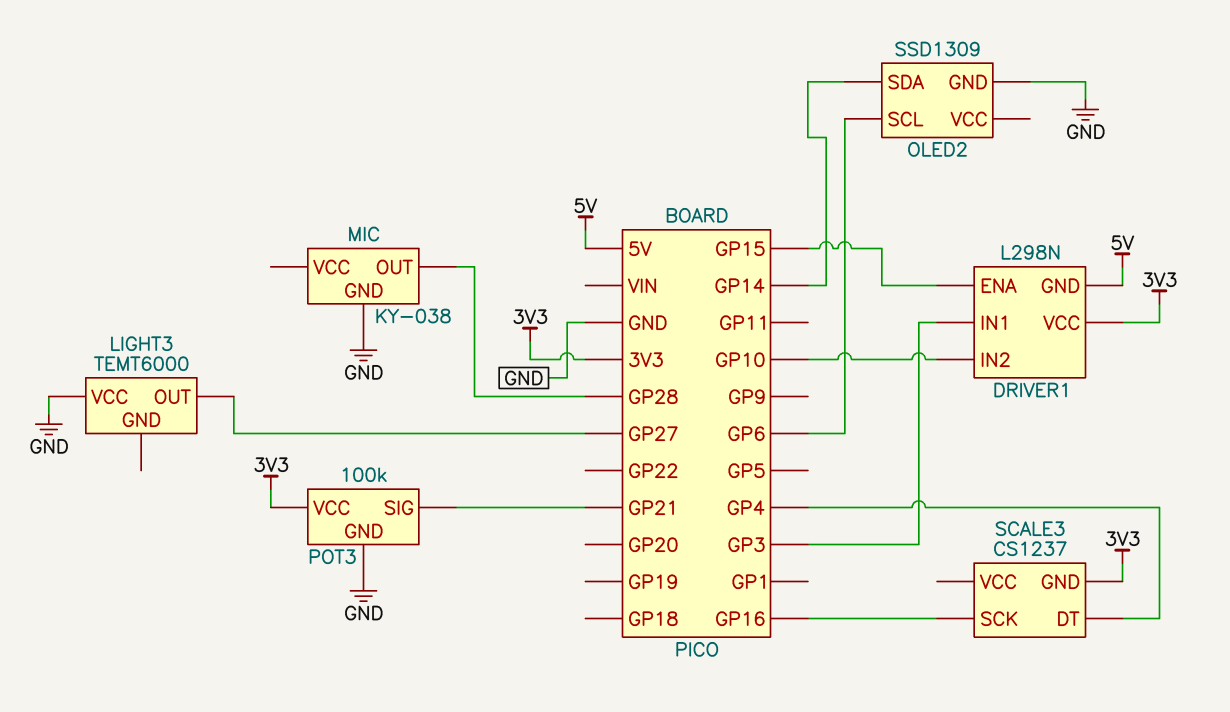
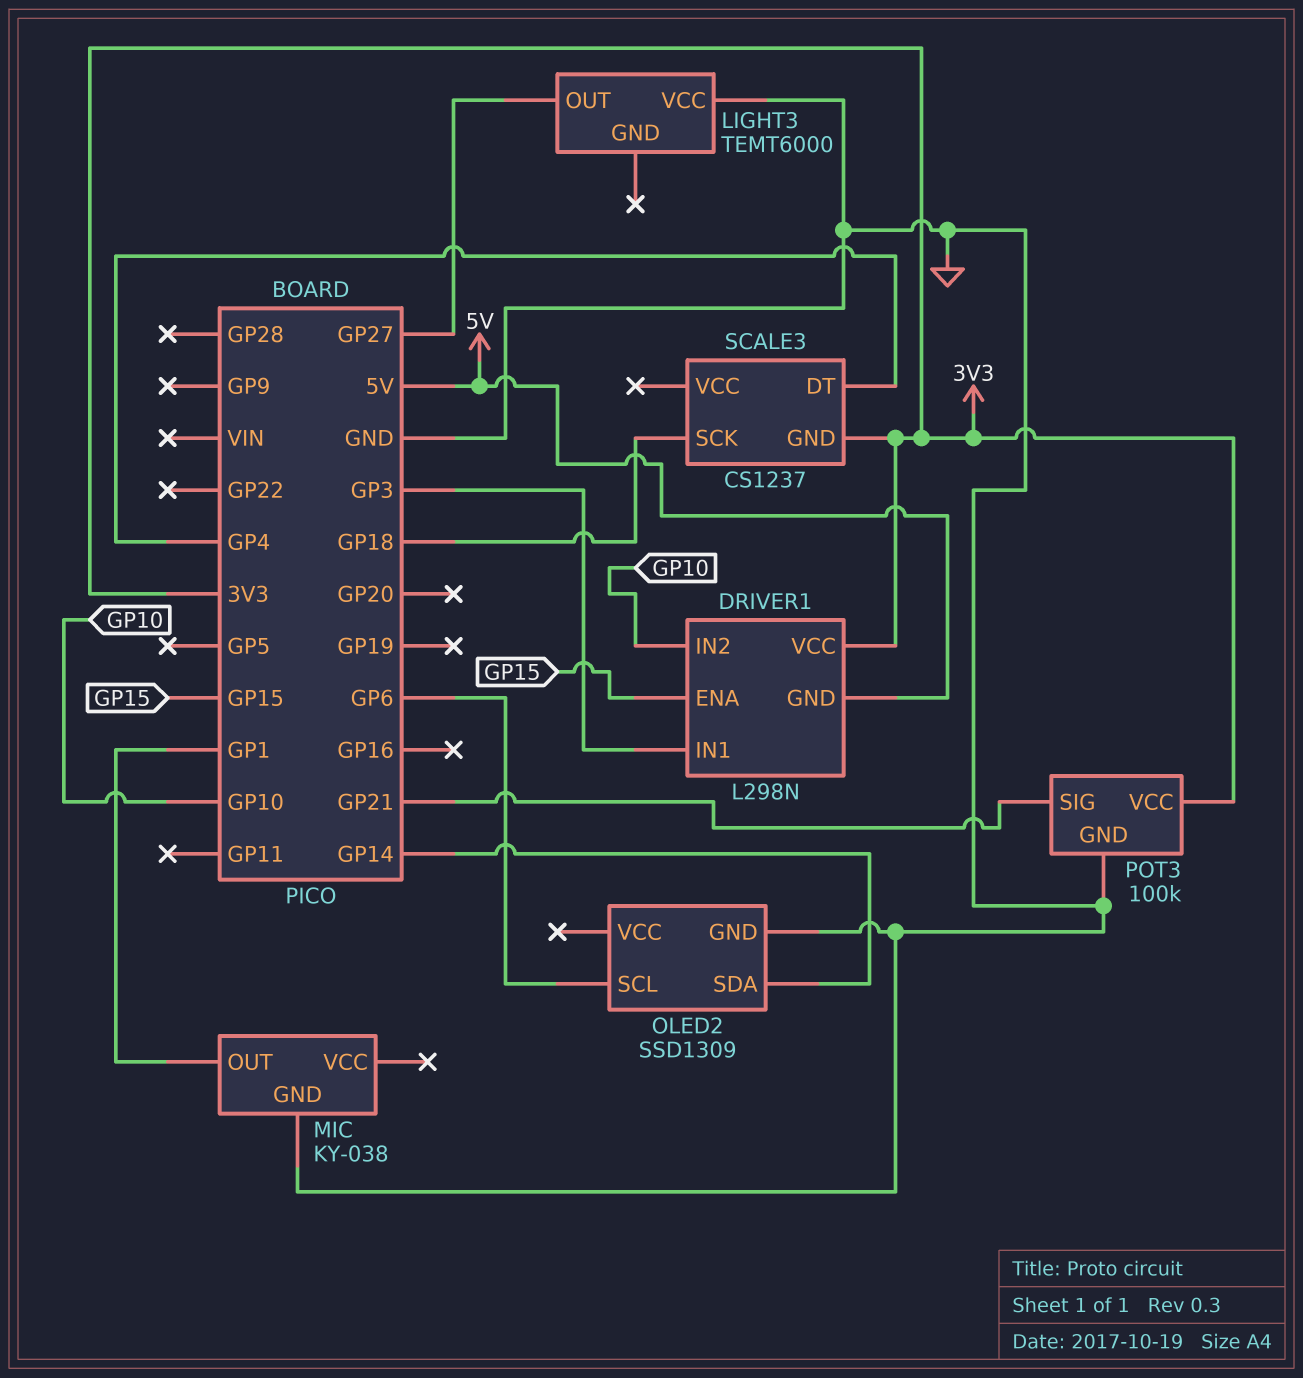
MIC pin OUT: GP28 -> GP1
SCALE3 pin SCK: GP16 -> GP18

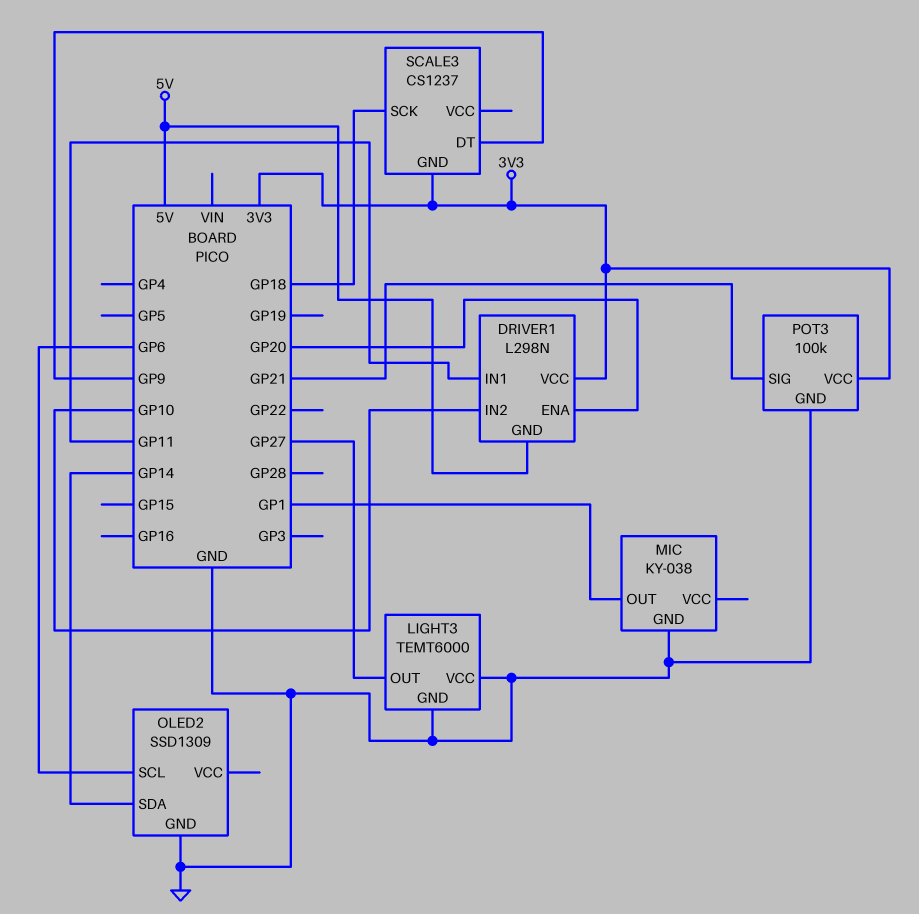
DRIVER1 pin ENA: GP15 -> GP20
DRIVER1 pin IN1: GP3 -> GP11
LIGHT3 pin GND: none -> GND
SCALE3 pin DT: GP4 -> GP9

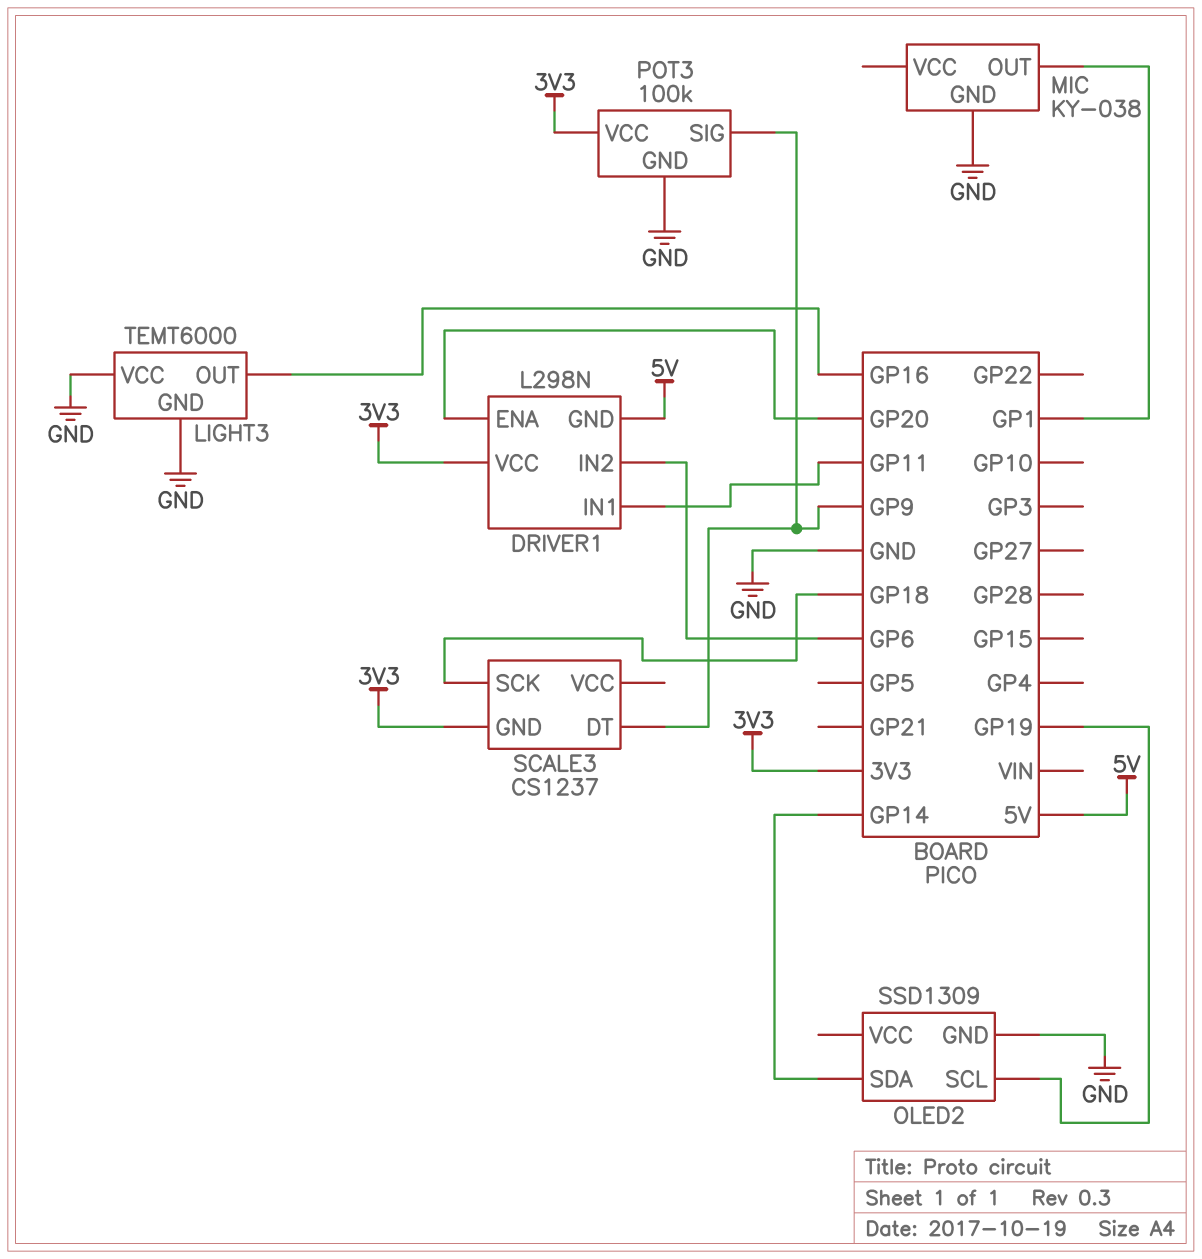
DRIVER1 pin IN2: GP10 -> GP6
LIGHT3 pin OUT: GP27 -> GP16
OLED2 pin SCL: GP6 -> GP19
POT3 pin SIG: GP21 -> GP9

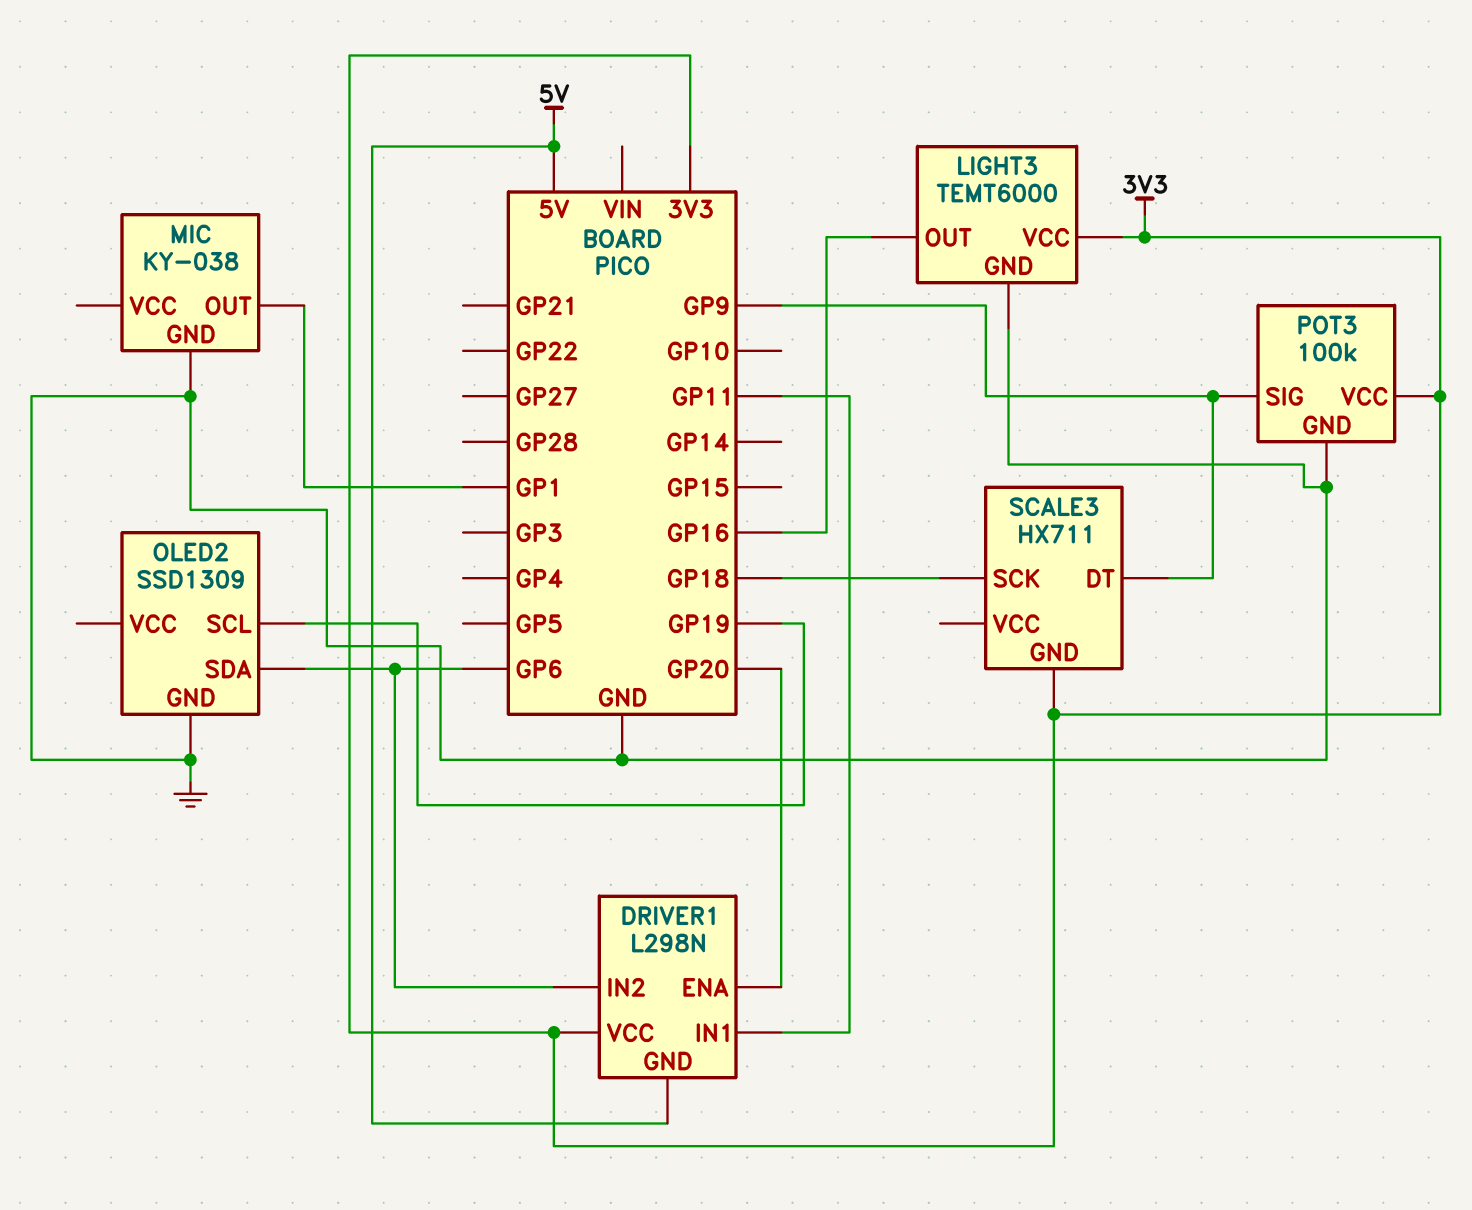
LIGHT3 pin VCC: GND -> 3V3
OLED2 pin SDA: GP14 -> GP6
SCALE3: CS1237 -> HX711

